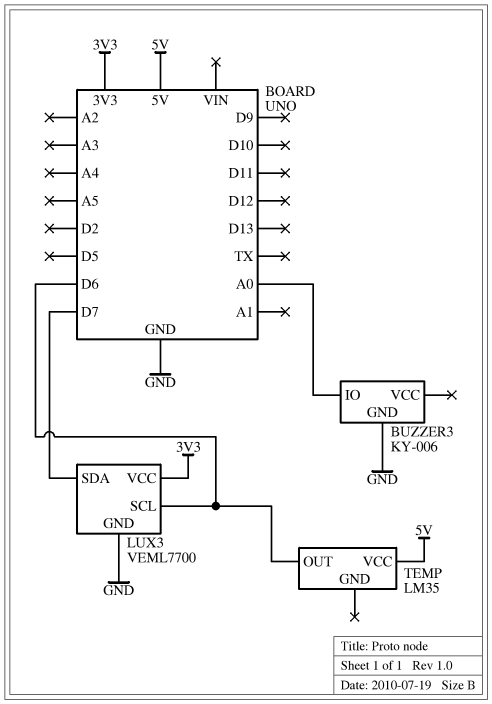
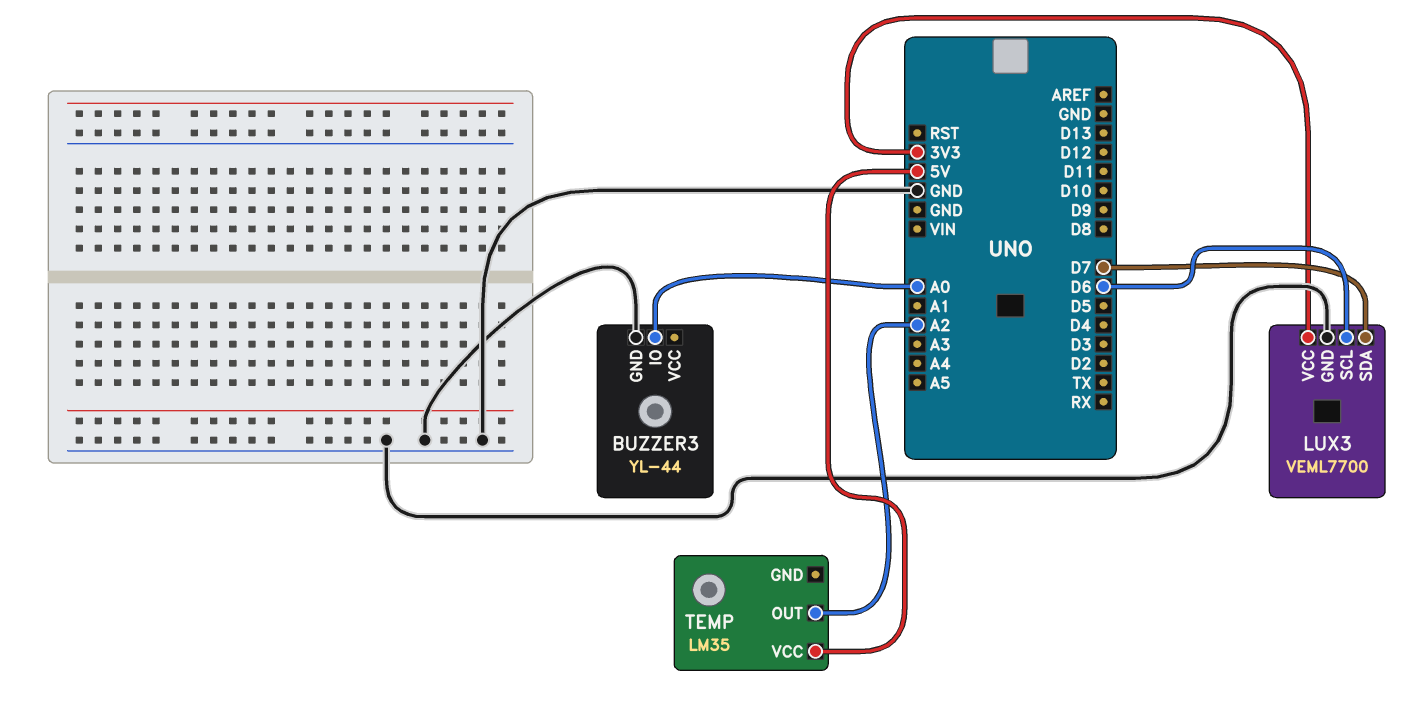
BUZZER3: KY-006 -> YL-44
TEMP pin OUT: D6 -> A2

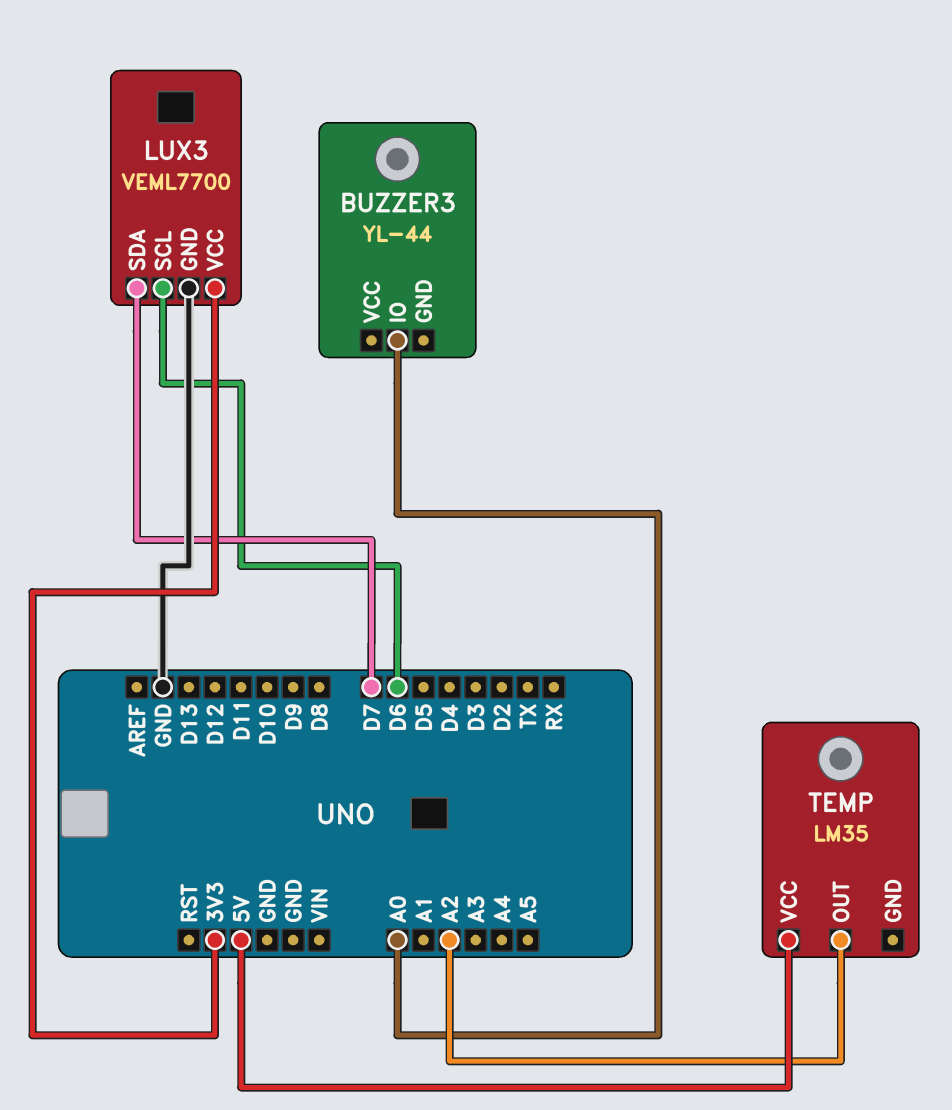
BUZZER3 pin GND: GND -> none

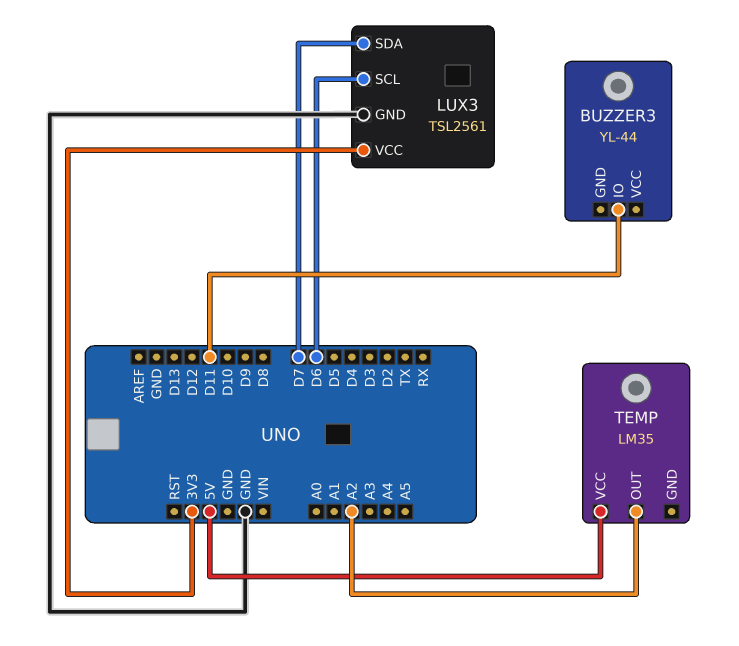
BUZZER3 pin IO: A0 -> D11
LUX3: VEML7700 -> TSL2561

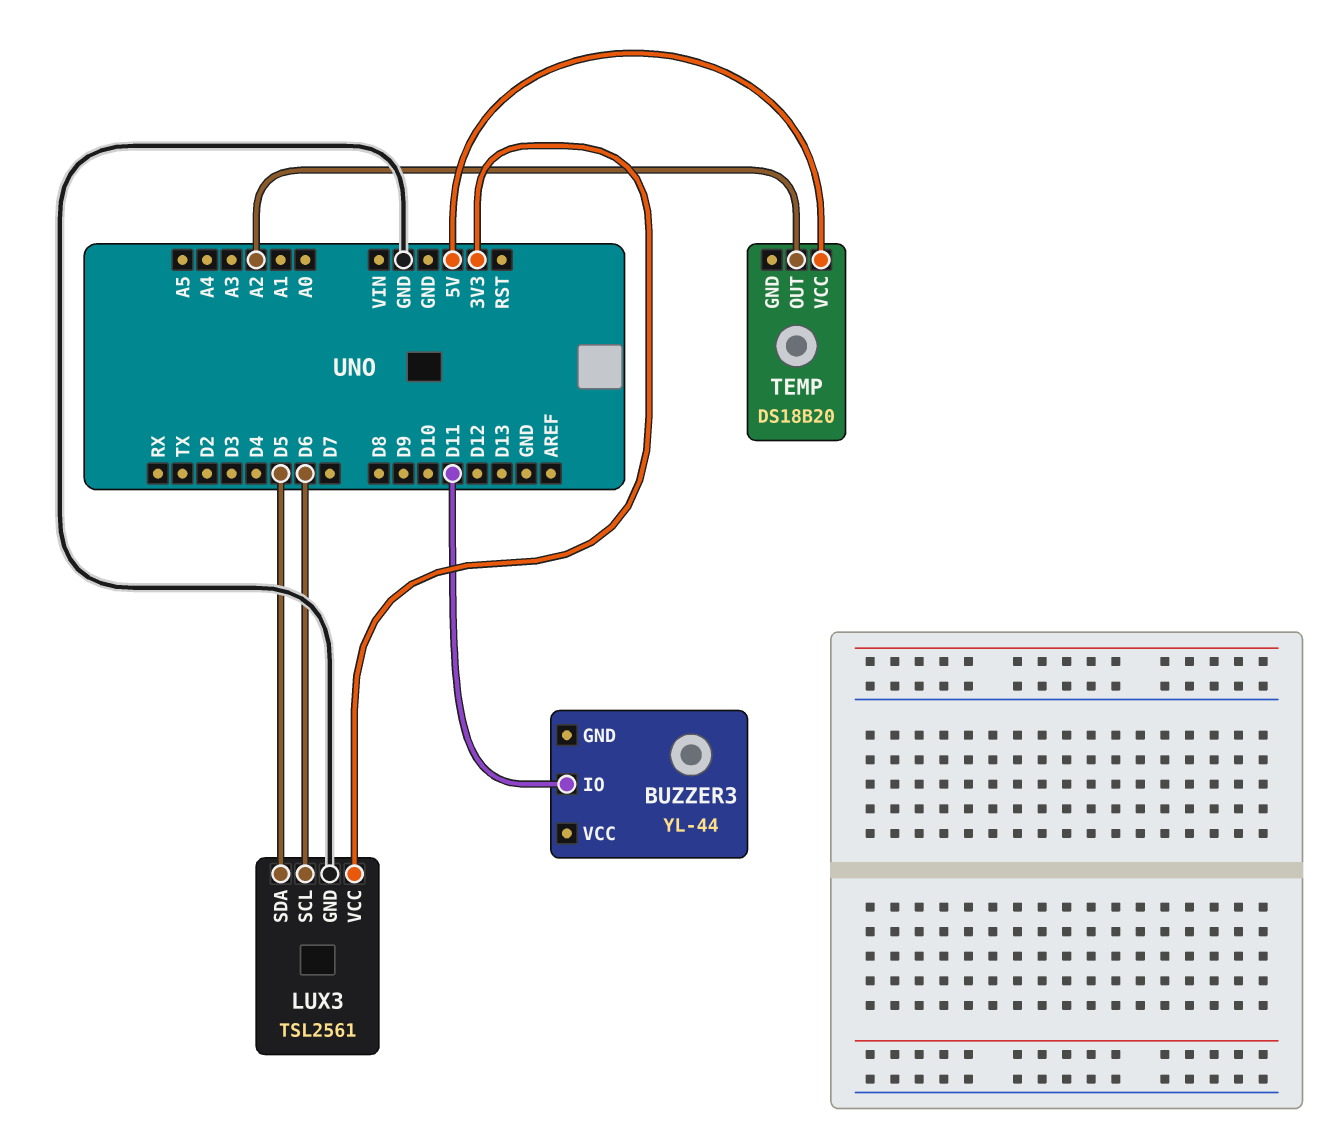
LUX3 pin SDA: D7 -> D5
TEMP: LM35 -> DS18B20

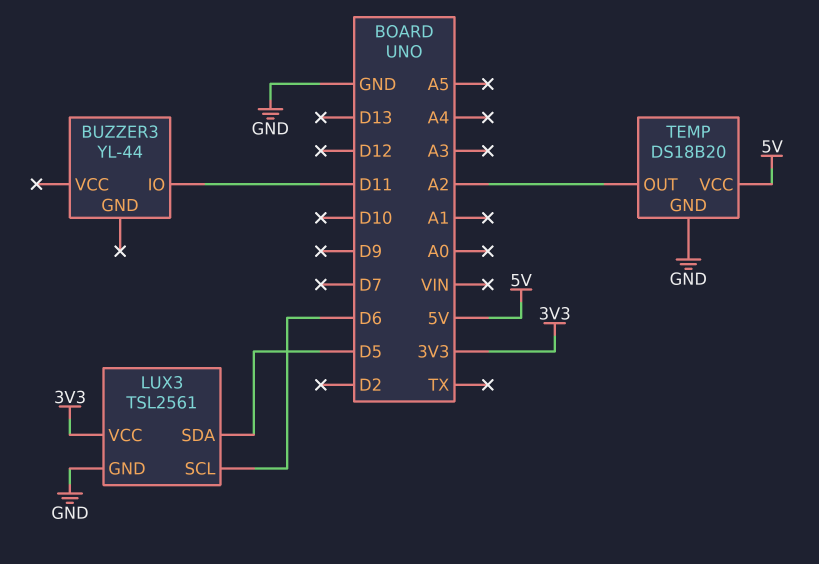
TEMP pin GND: none -> GND

